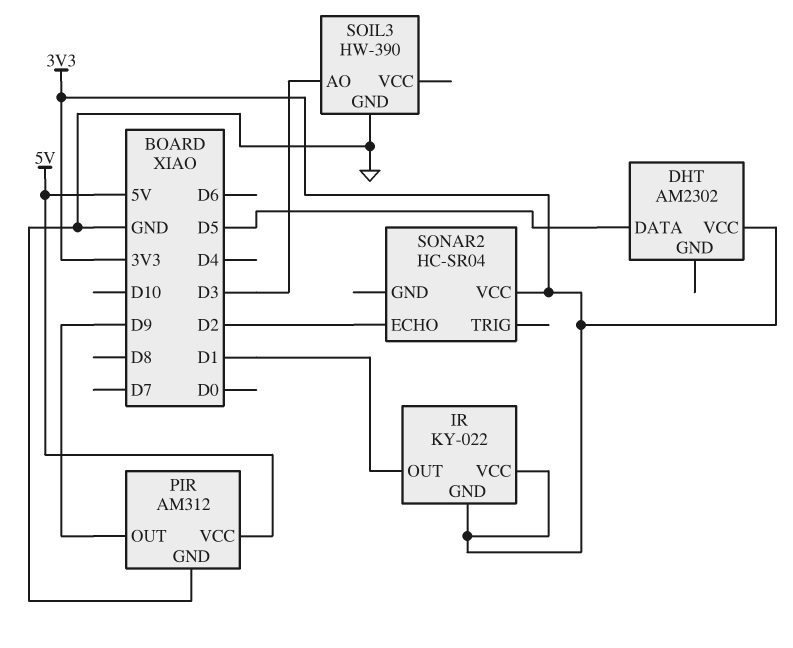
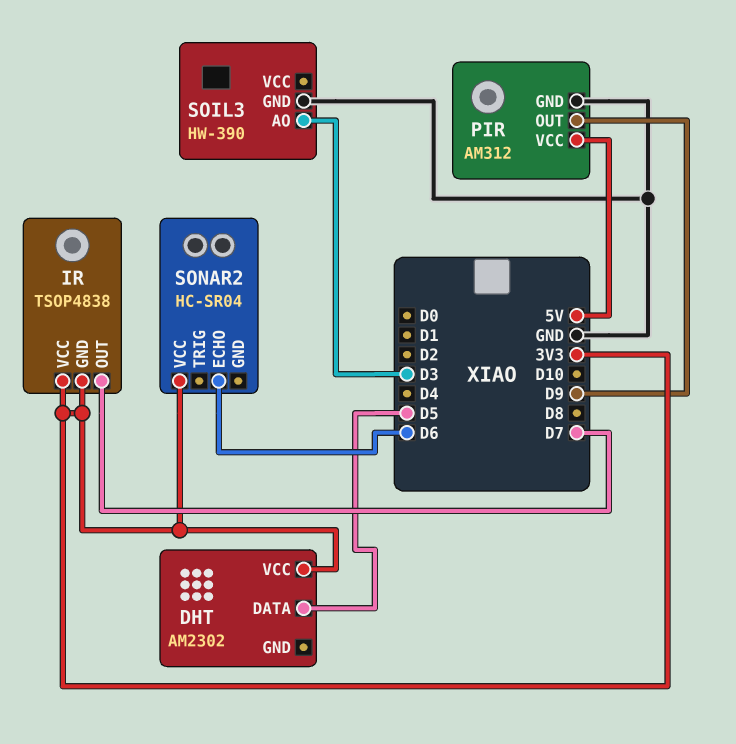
IR: KY-022 -> TSOP4838
IR pin OUT: D1 -> D7
SONAR2 pin ECHO: D2 -> D6

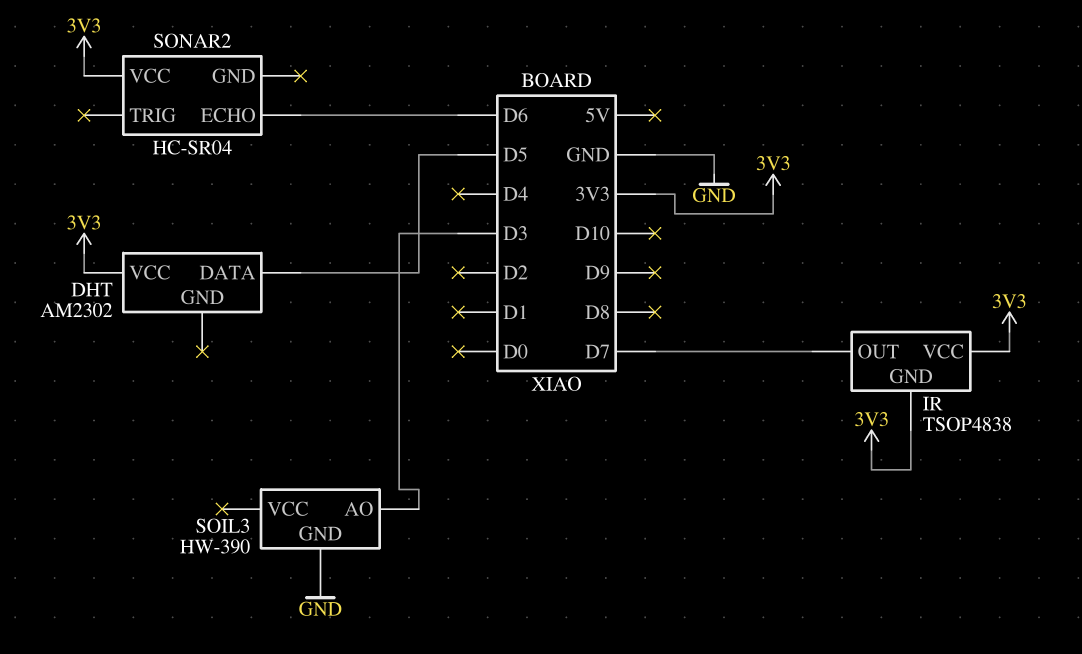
PIR: AM312 -> none
PIR pin GND: GND -> none
PIR pin OUT: D9 -> none
PIR pin VCC: 5V -> none

